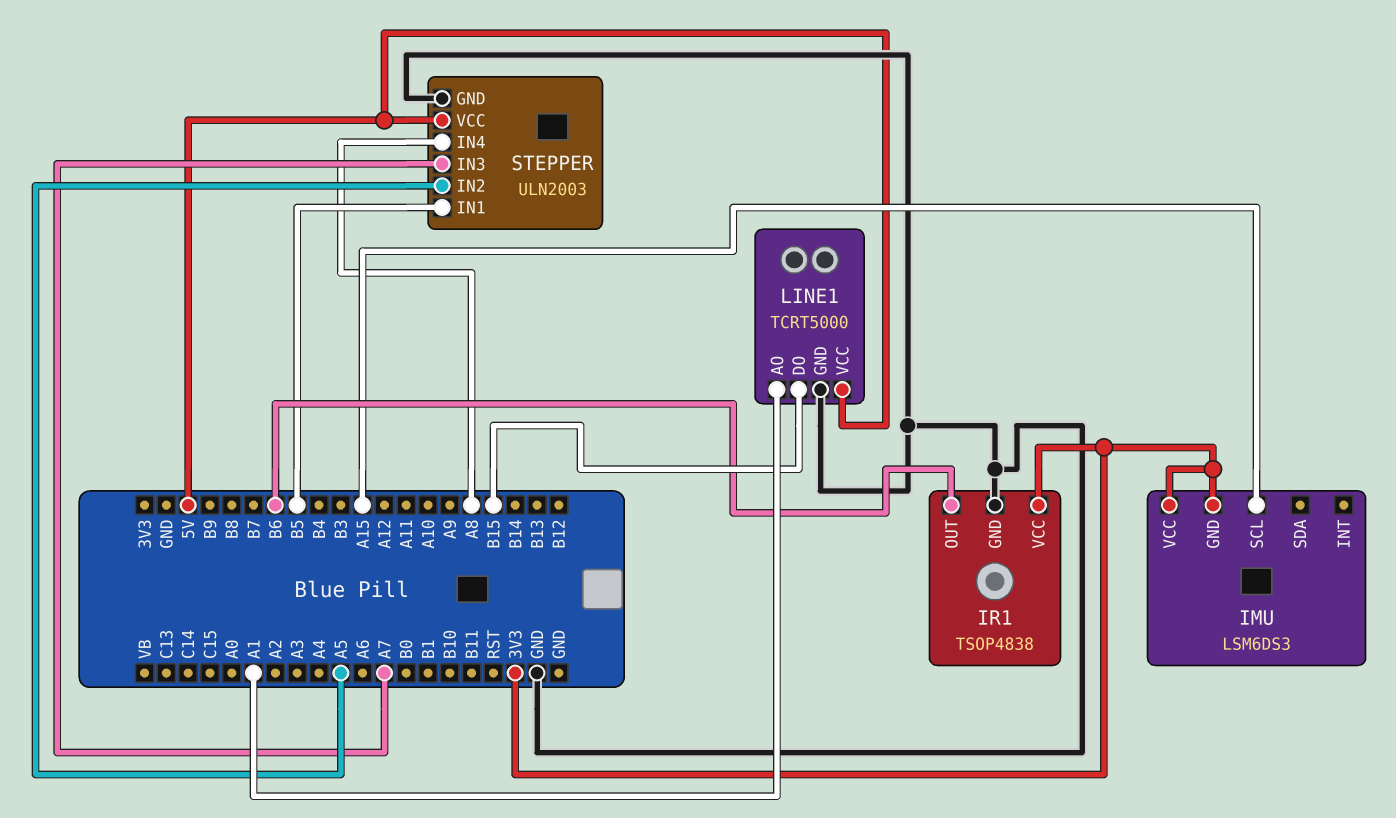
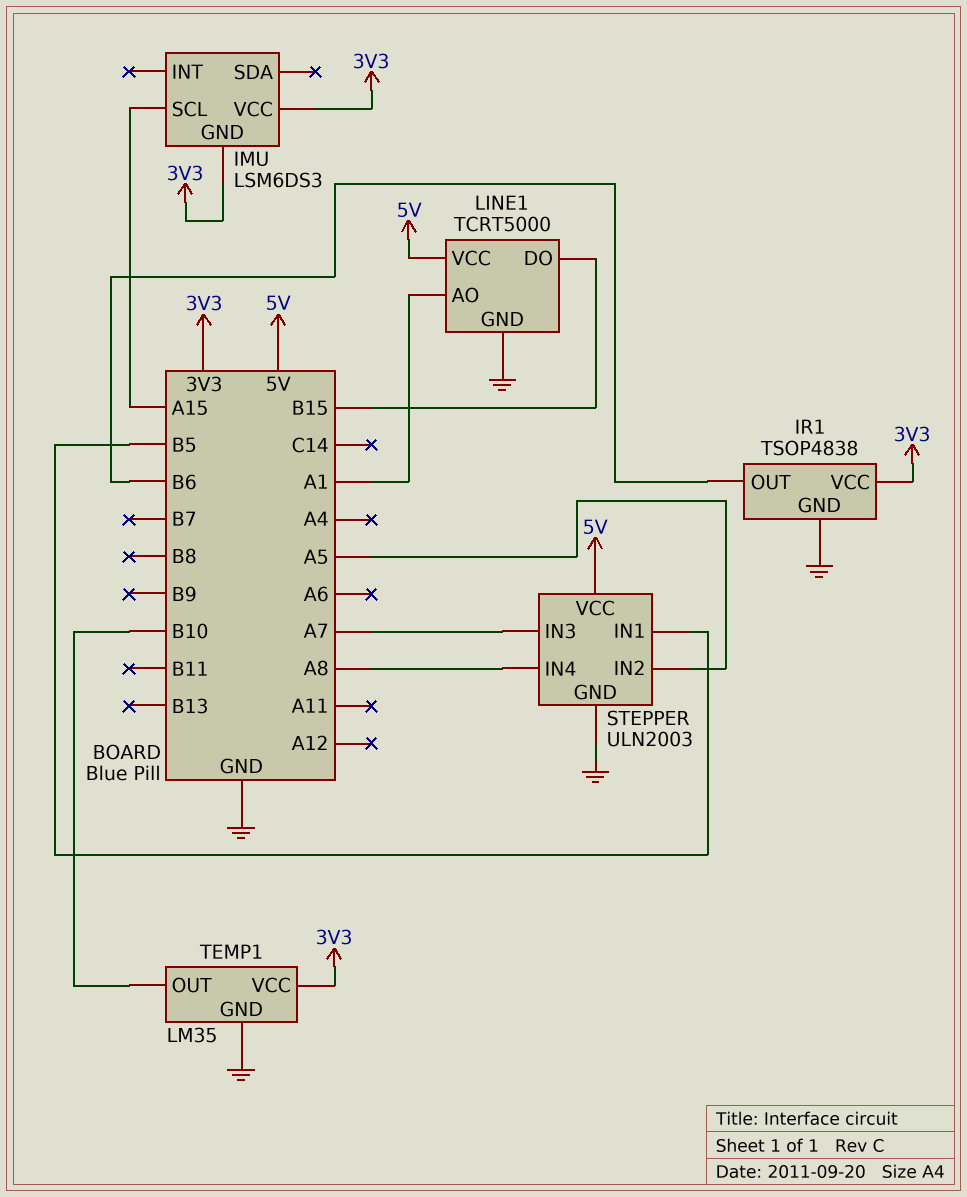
TEMP1: none -> LM35
TEMP1 pin GND: none -> GND
TEMP1 pin OUT: none -> B10
TEMP1 pin VCC: none -> 3V3

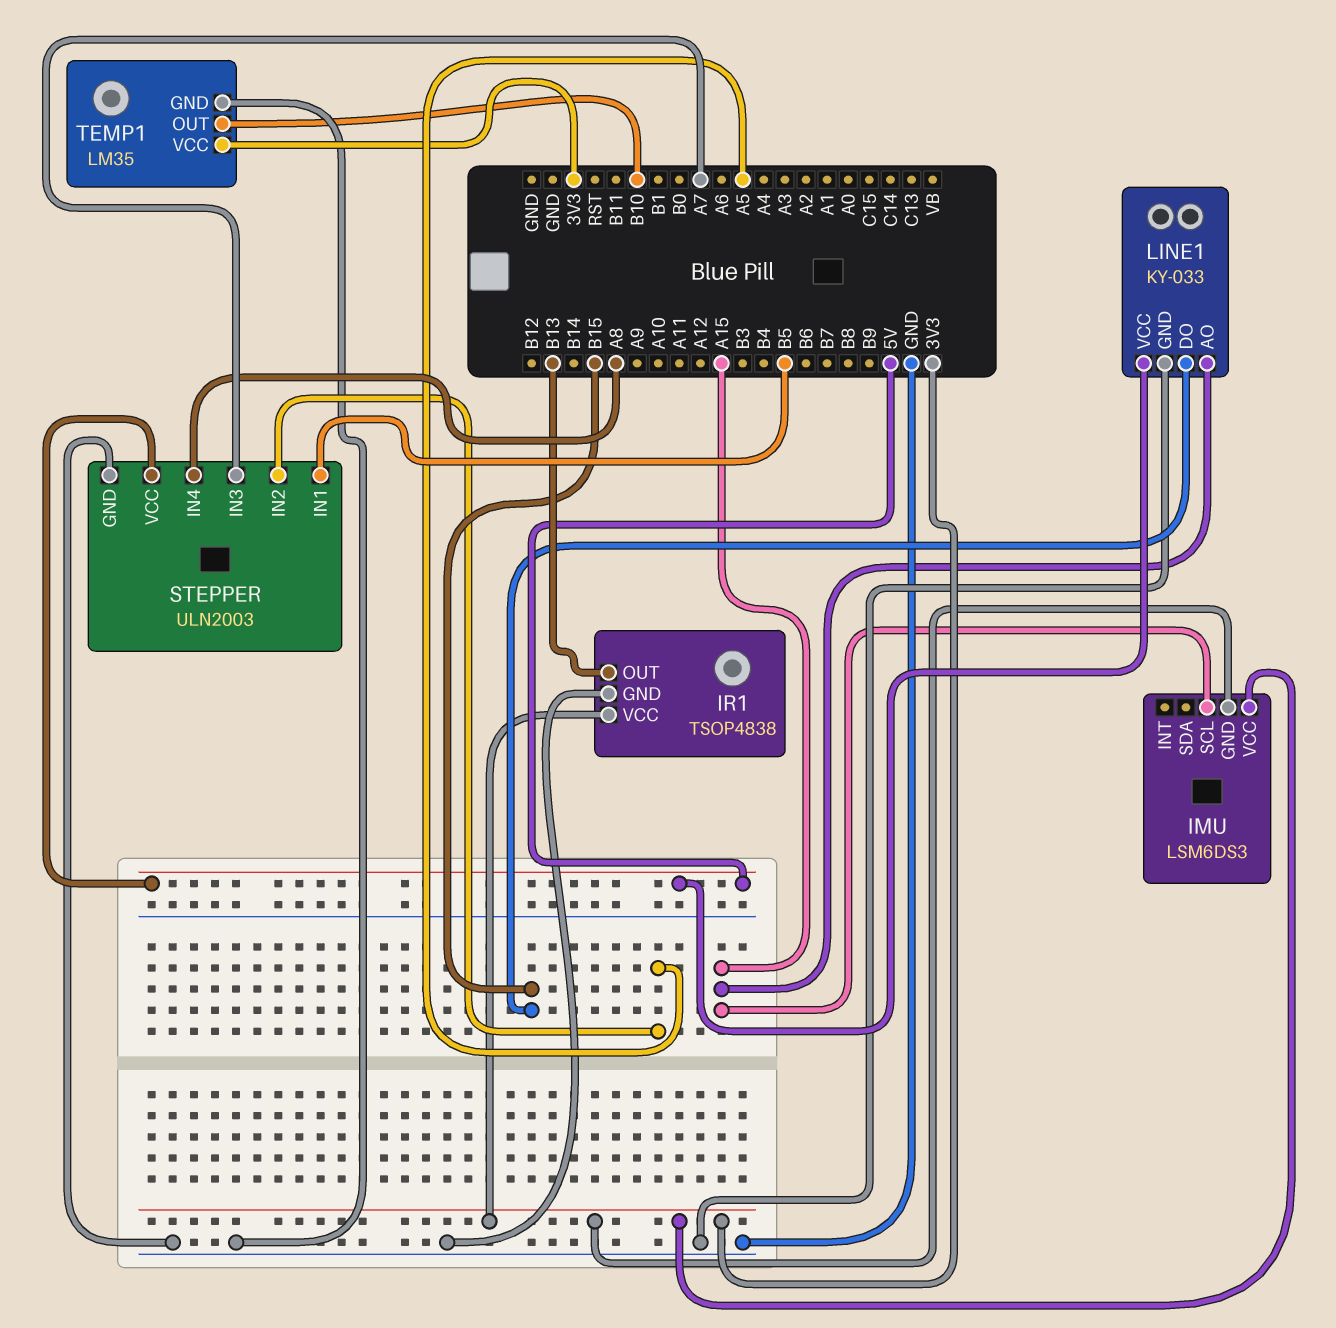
IR1 pin OUT: B6 -> B13
LINE1: TCRT5000 -> KY-033
LINE1 pin AO: A1 -> A15

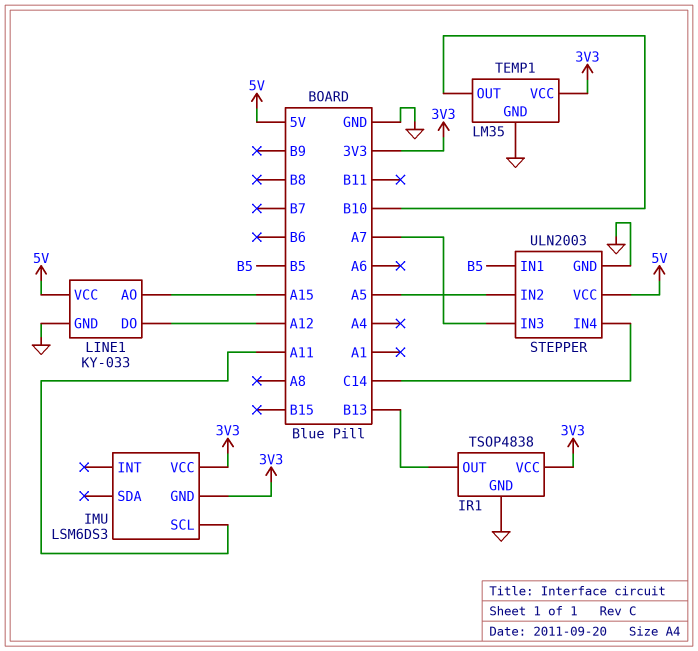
IMU pin SCL: A15 -> A11
LINE1 pin DO: B15 -> A12
STEPPER pin IN4: A8 -> C14

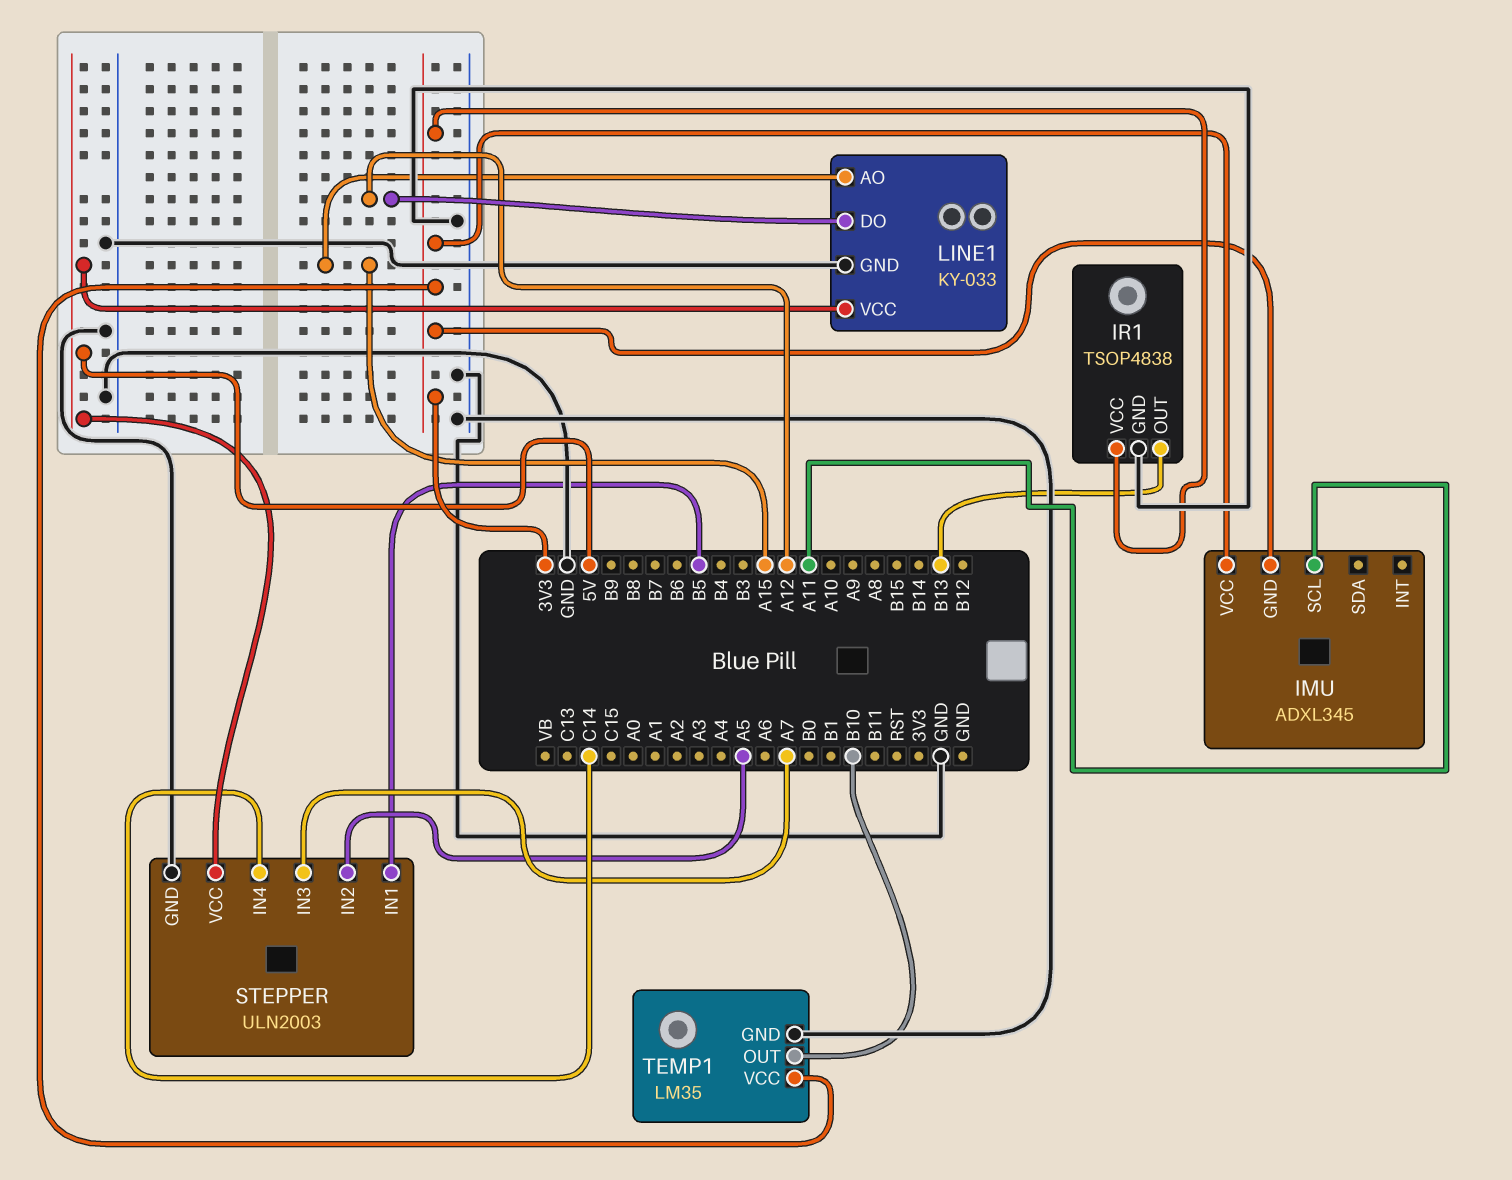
IMU: LSM6DS3 -> ADXL345

